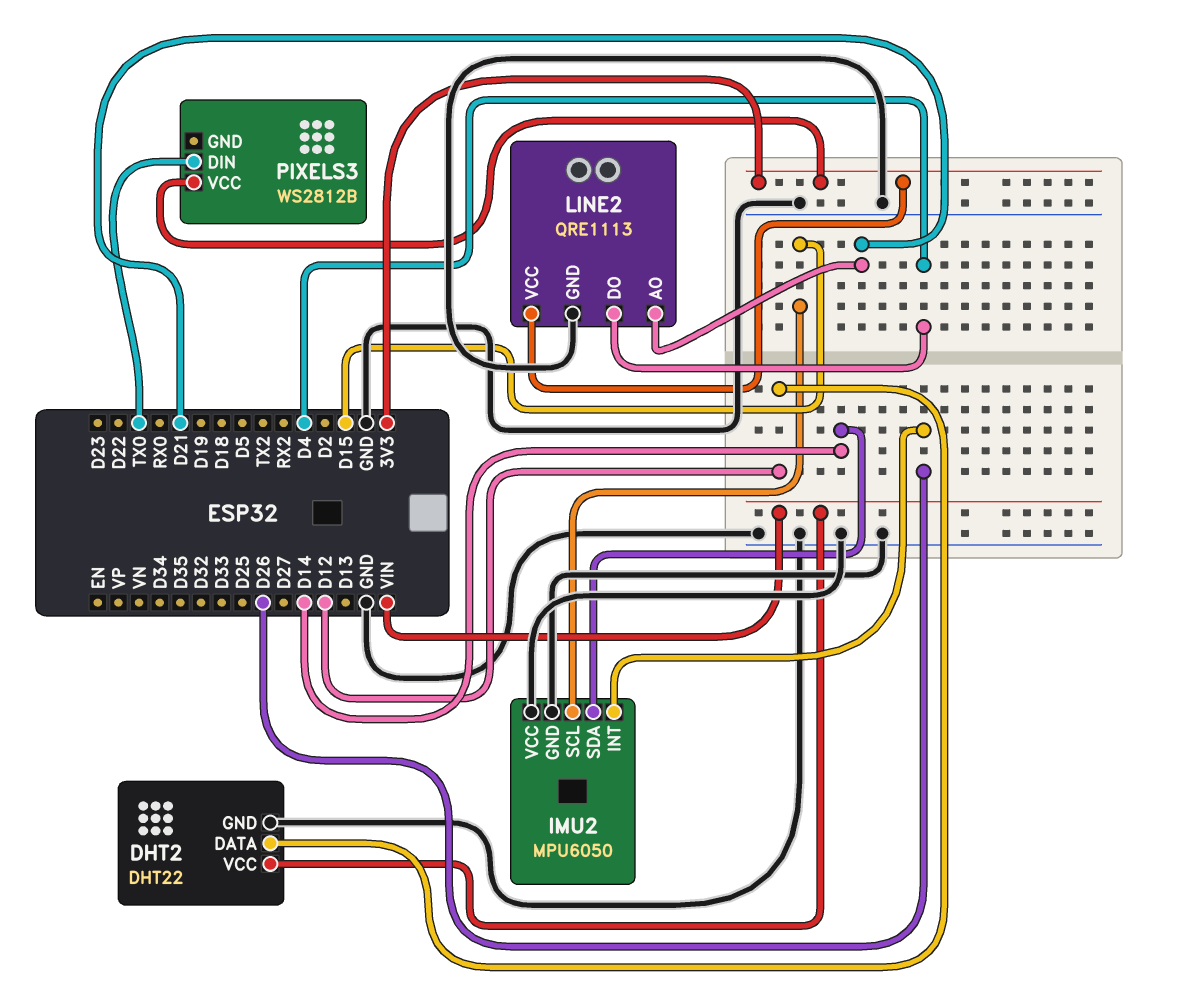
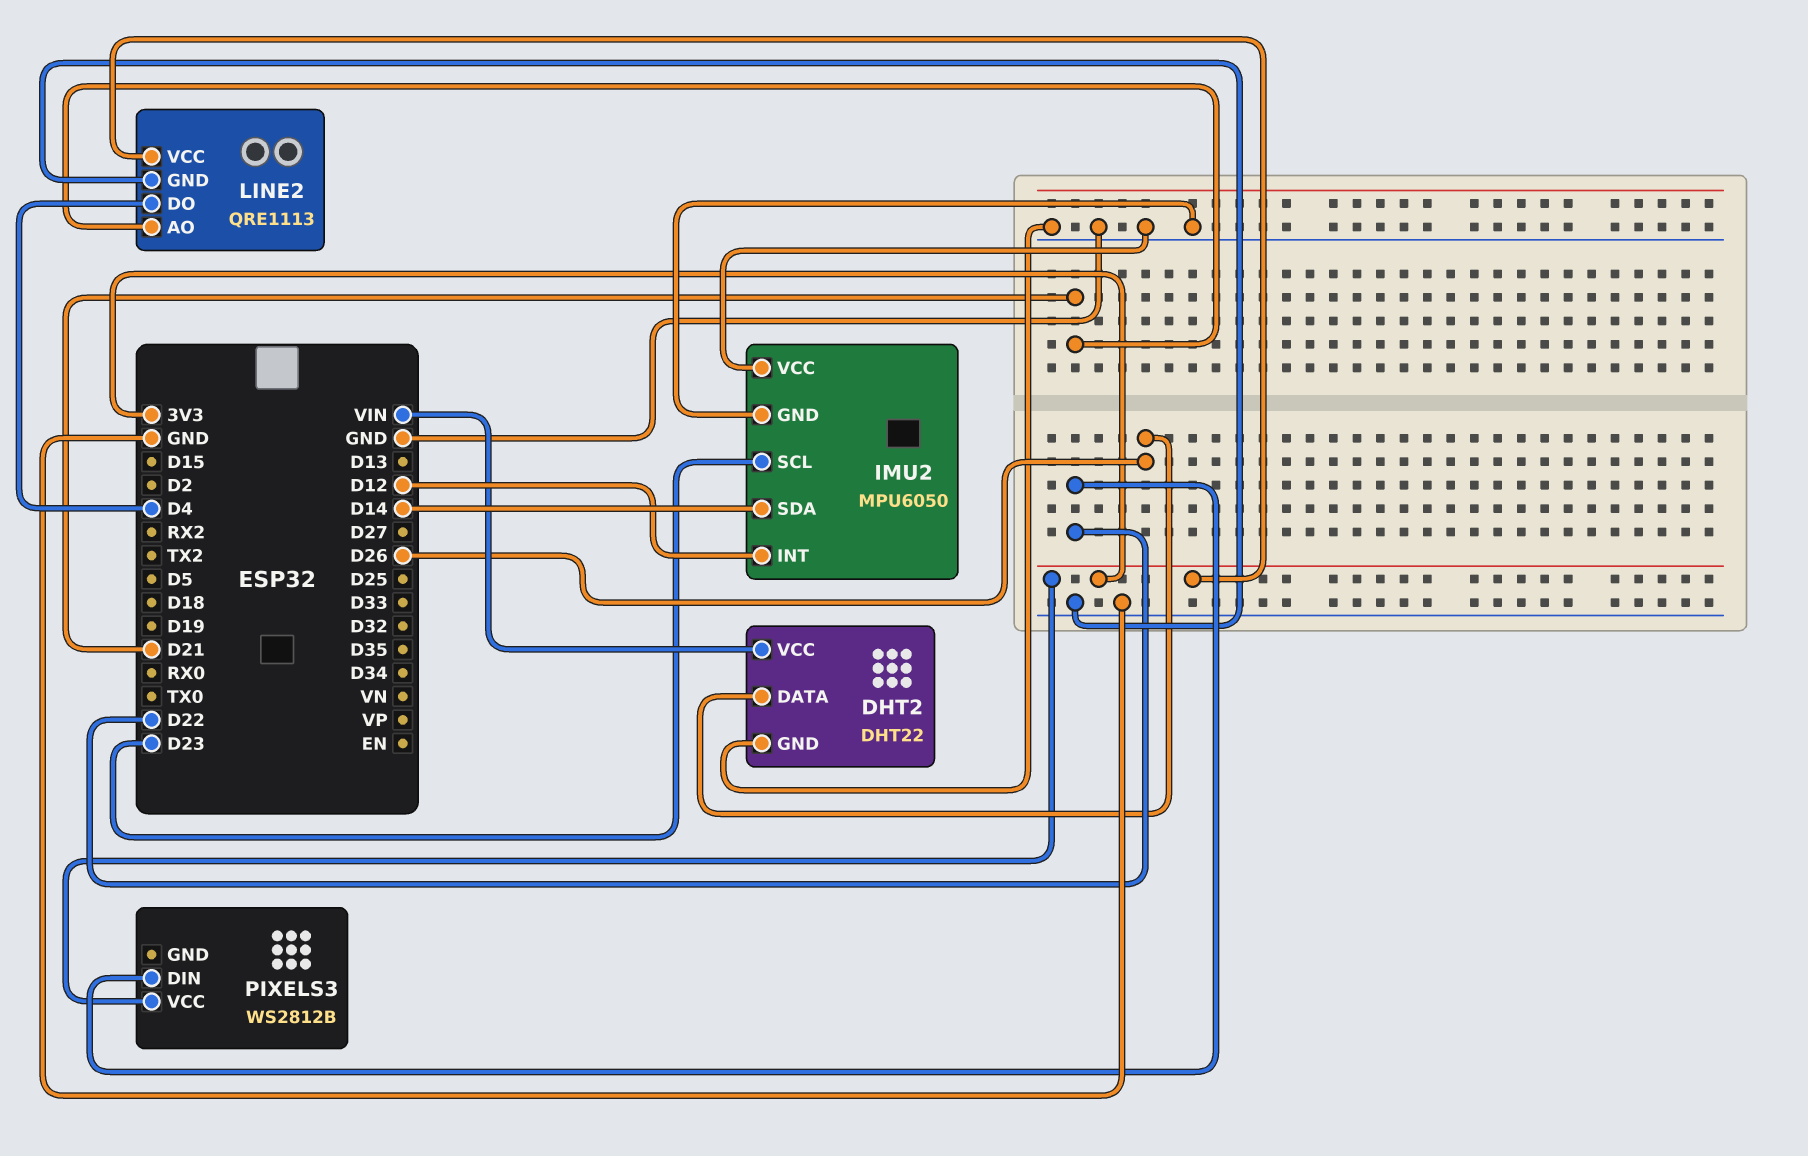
DHT2 pin DATA: D12 -> D26
IMU2 pin INT: D26 -> D12
IMU2 pin SCL: D15 -> D23
PIXELS3 pin DIN: TX0 -> D22

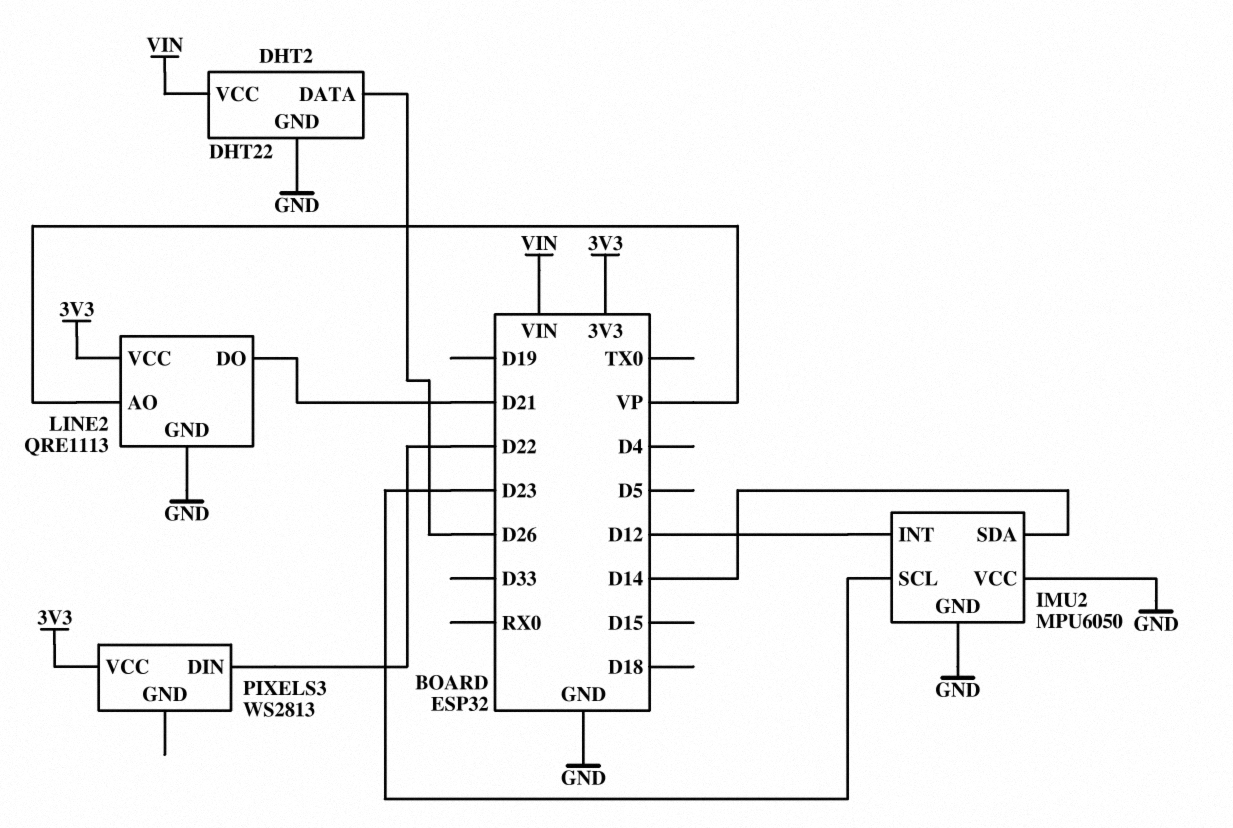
LINE2 pin AO: D21 -> VP
LINE2 pin DO: D4 -> D21
PIXELS3: WS2812B -> WS2813

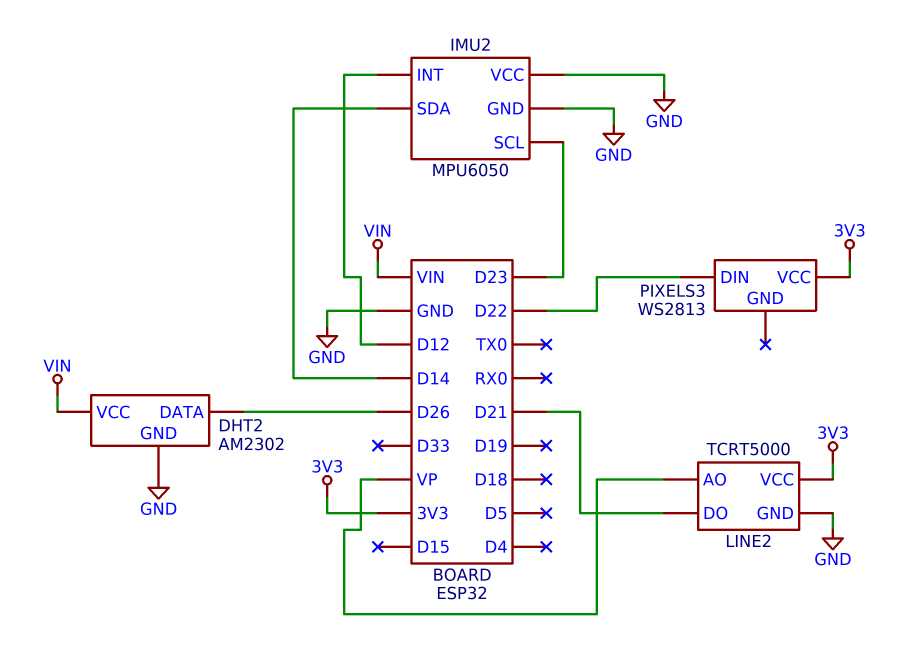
DHT2: DHT22 -> AM2302
LINE2: QRE1113 -> TCRT5000

